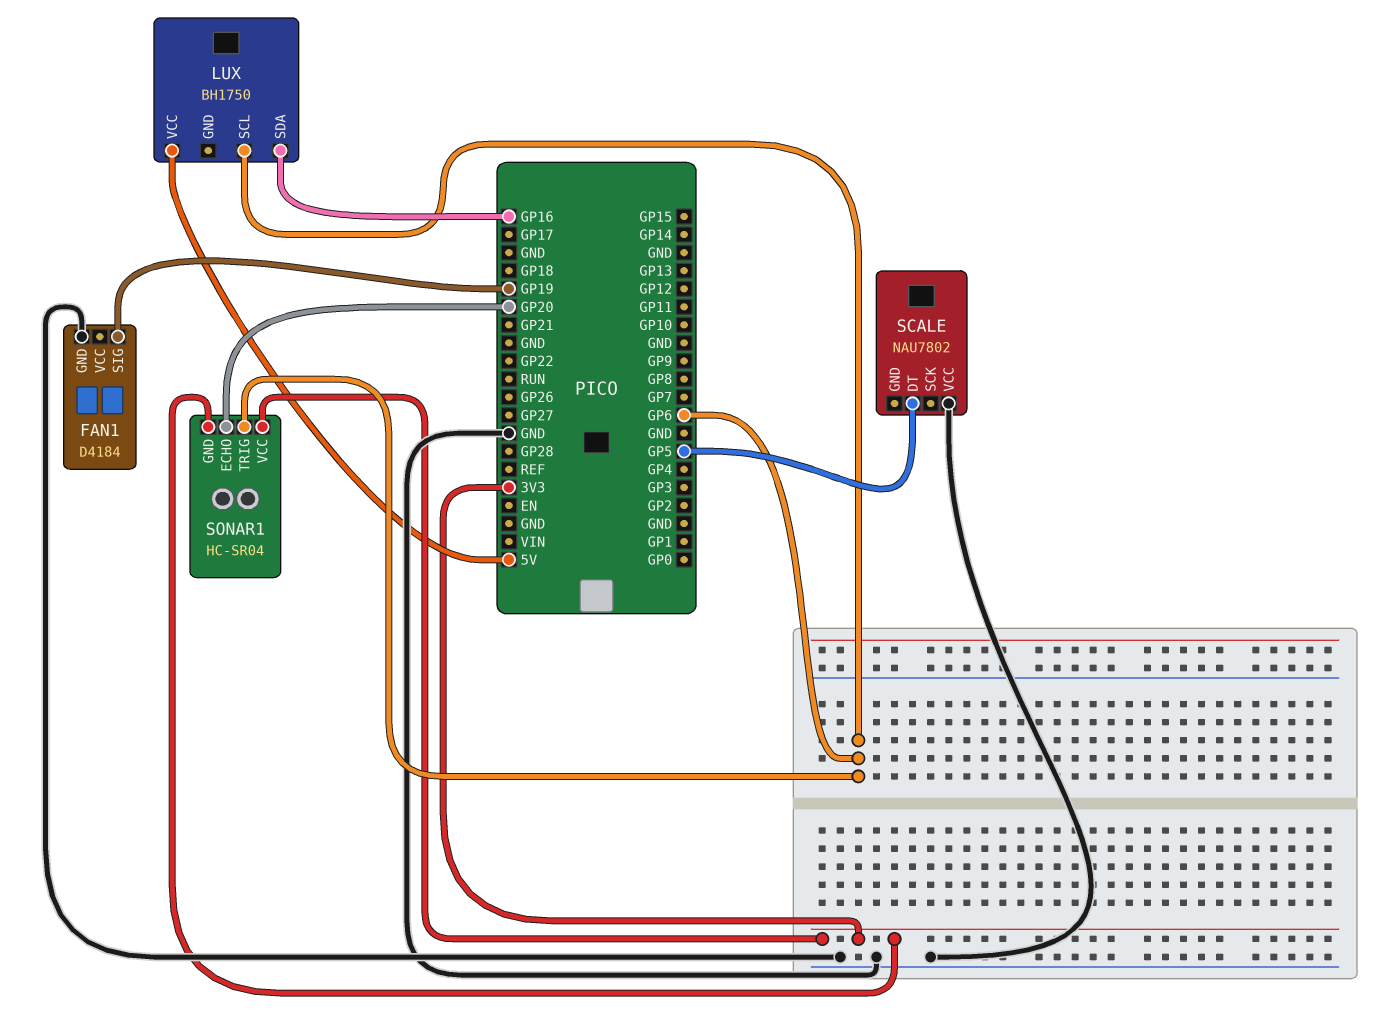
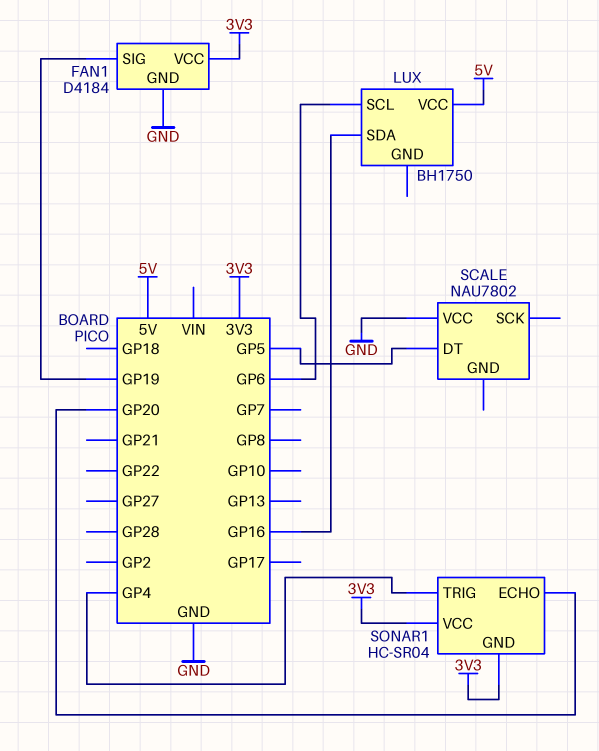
FAN1 pin VCC: none -> 3V3
SONAR1 pin TRIG: GP6 -> GP4

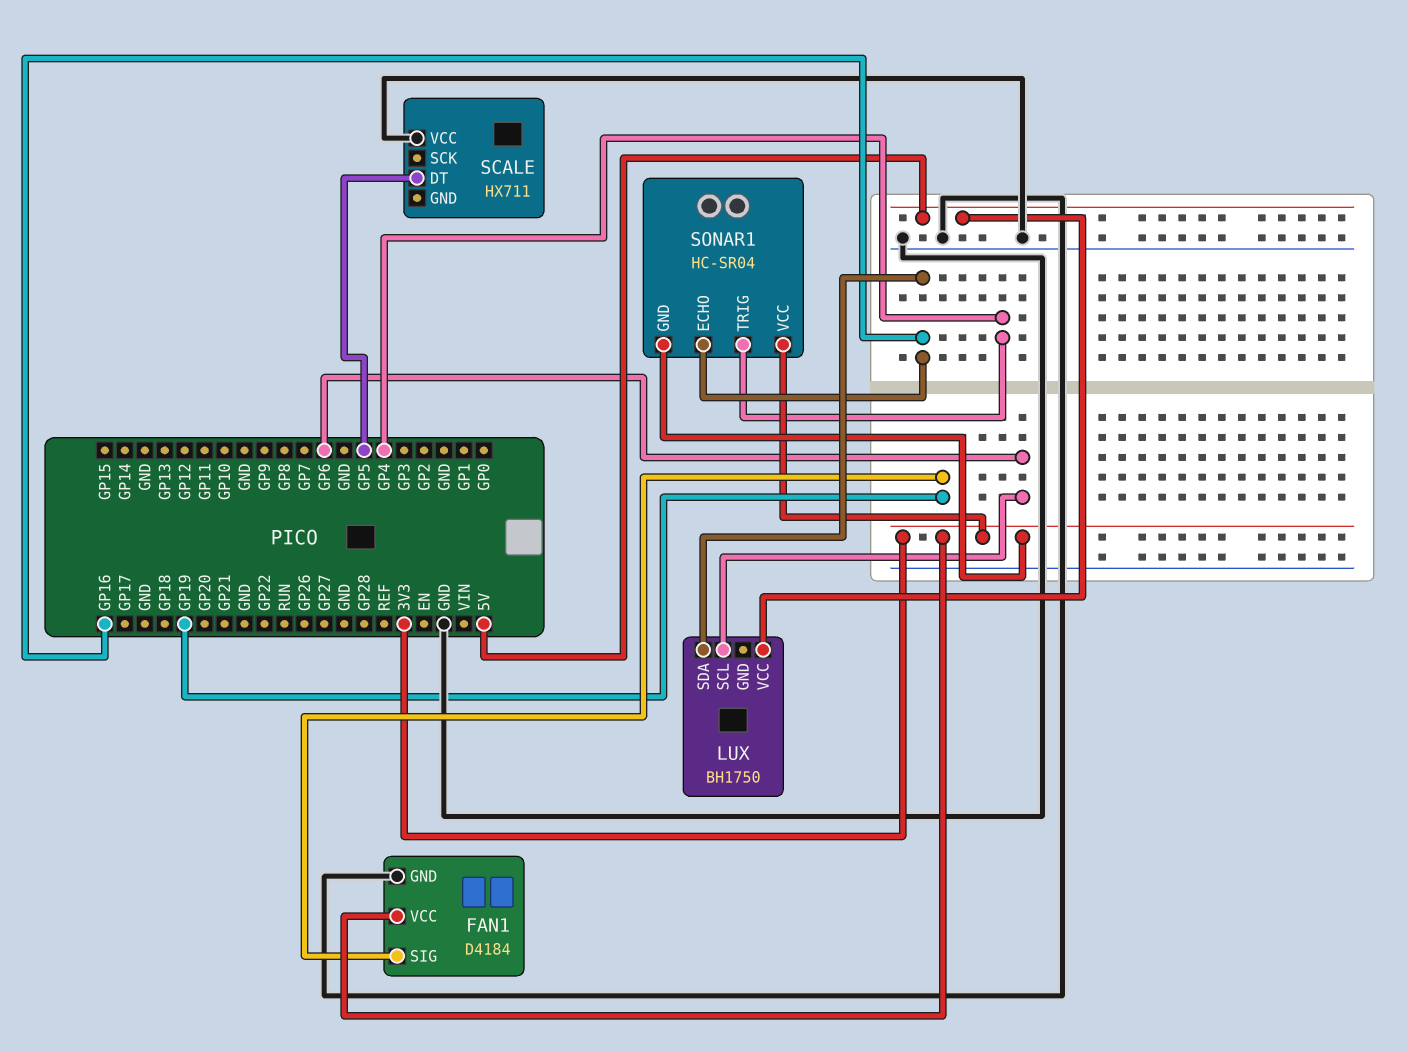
SCALE: NAU7802 -> HX711
SONAR1 pin ECHO: GP20 -> GP16

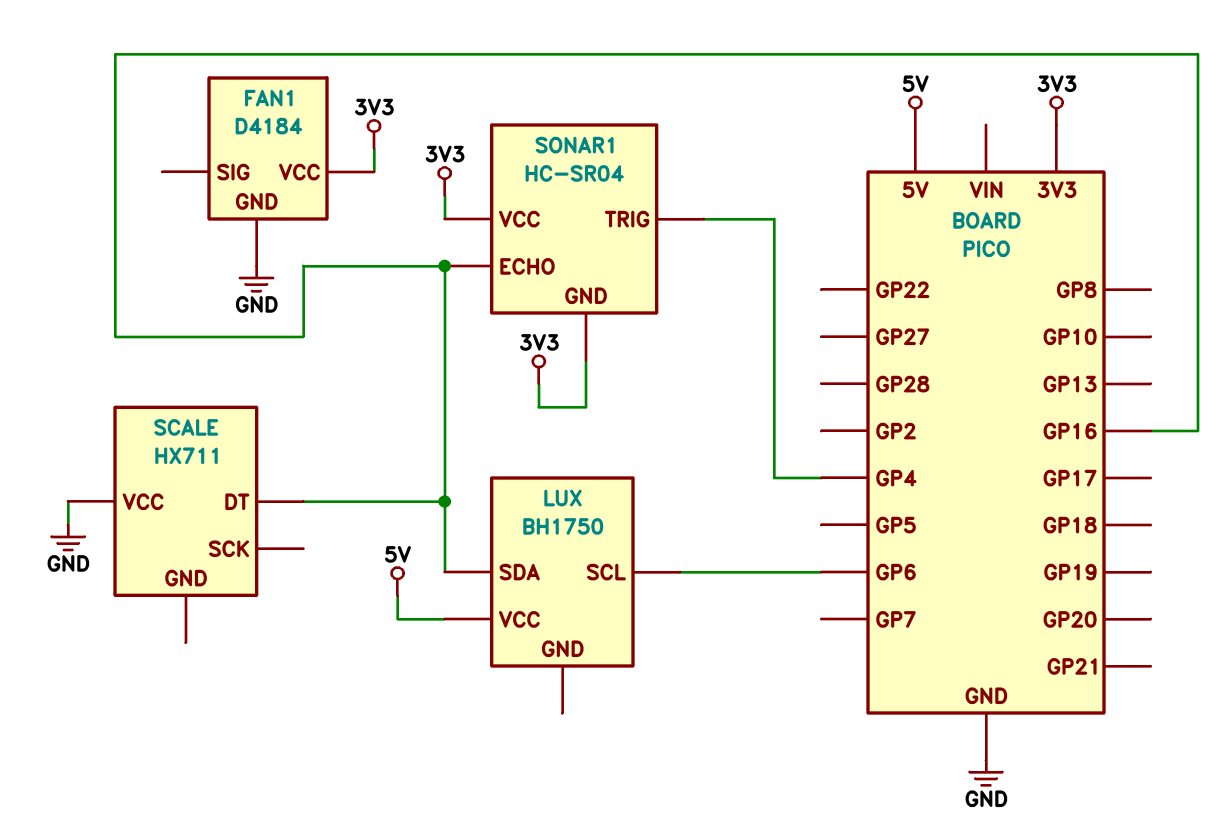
FAN1 pin SIG: GP19 -> none
SCALE pin DT: GP5 -> GP16

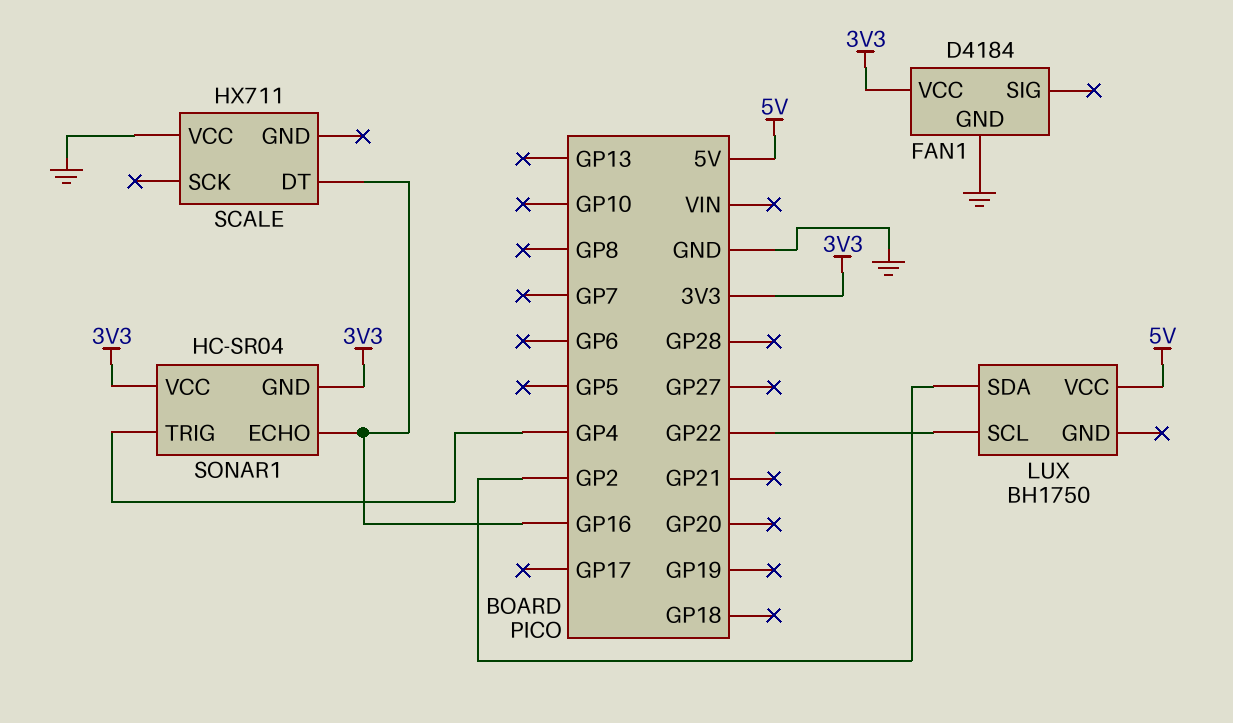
LUX pin SCL: GP6 -> GP22
LUX pin SDA: GP16 -> GP2

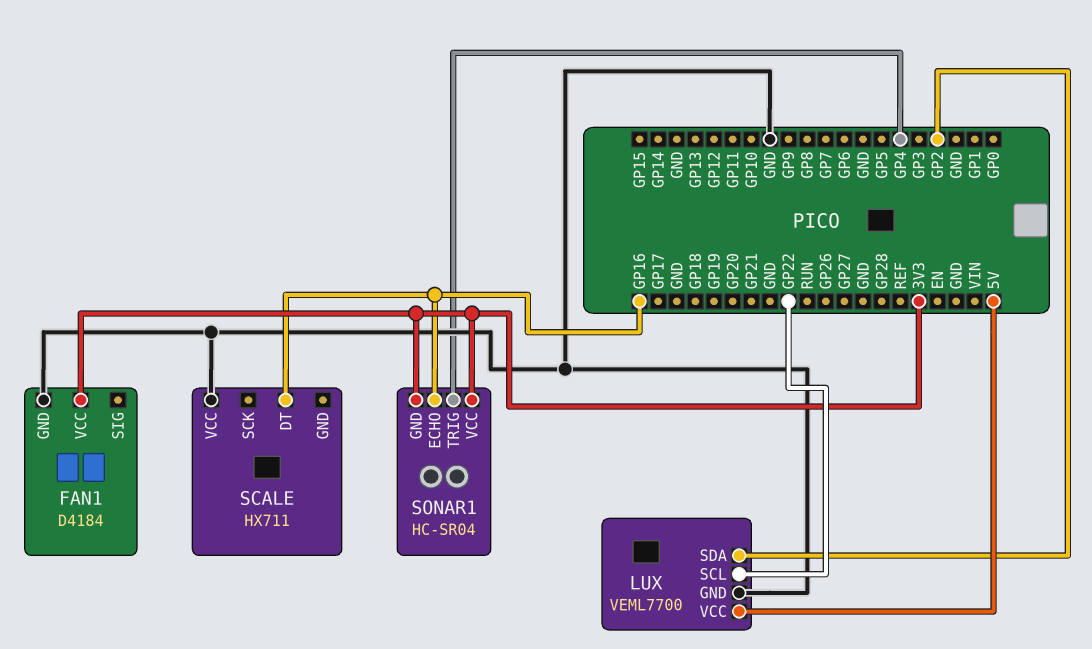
LUX: BH1750 -> VEML7700
LUX pin GND: none -> GND

